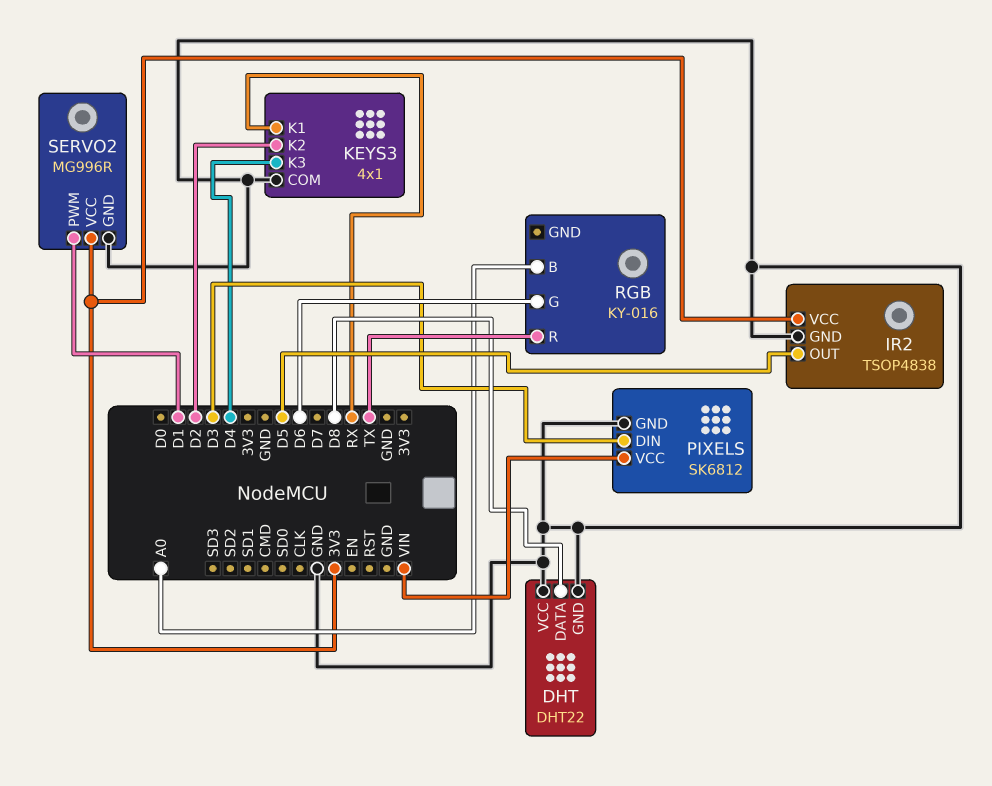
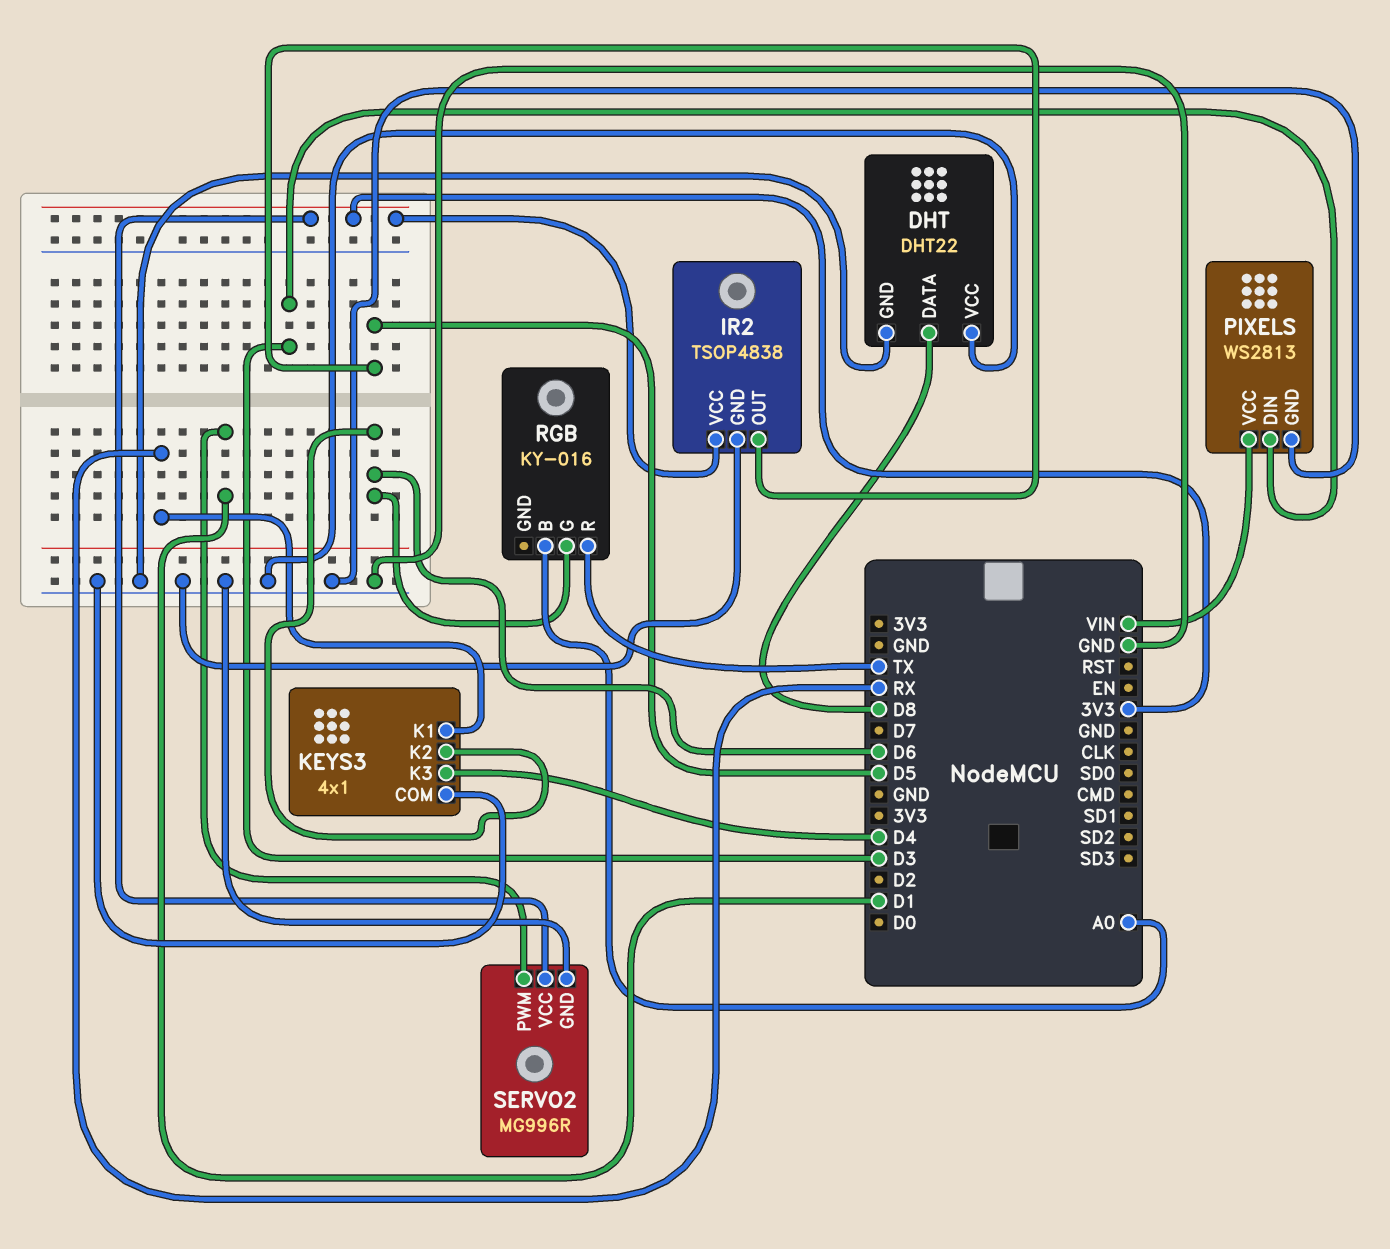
KEYS3 pin K2: D2 -> D6
PIXELS: SK6812 -> WS2813

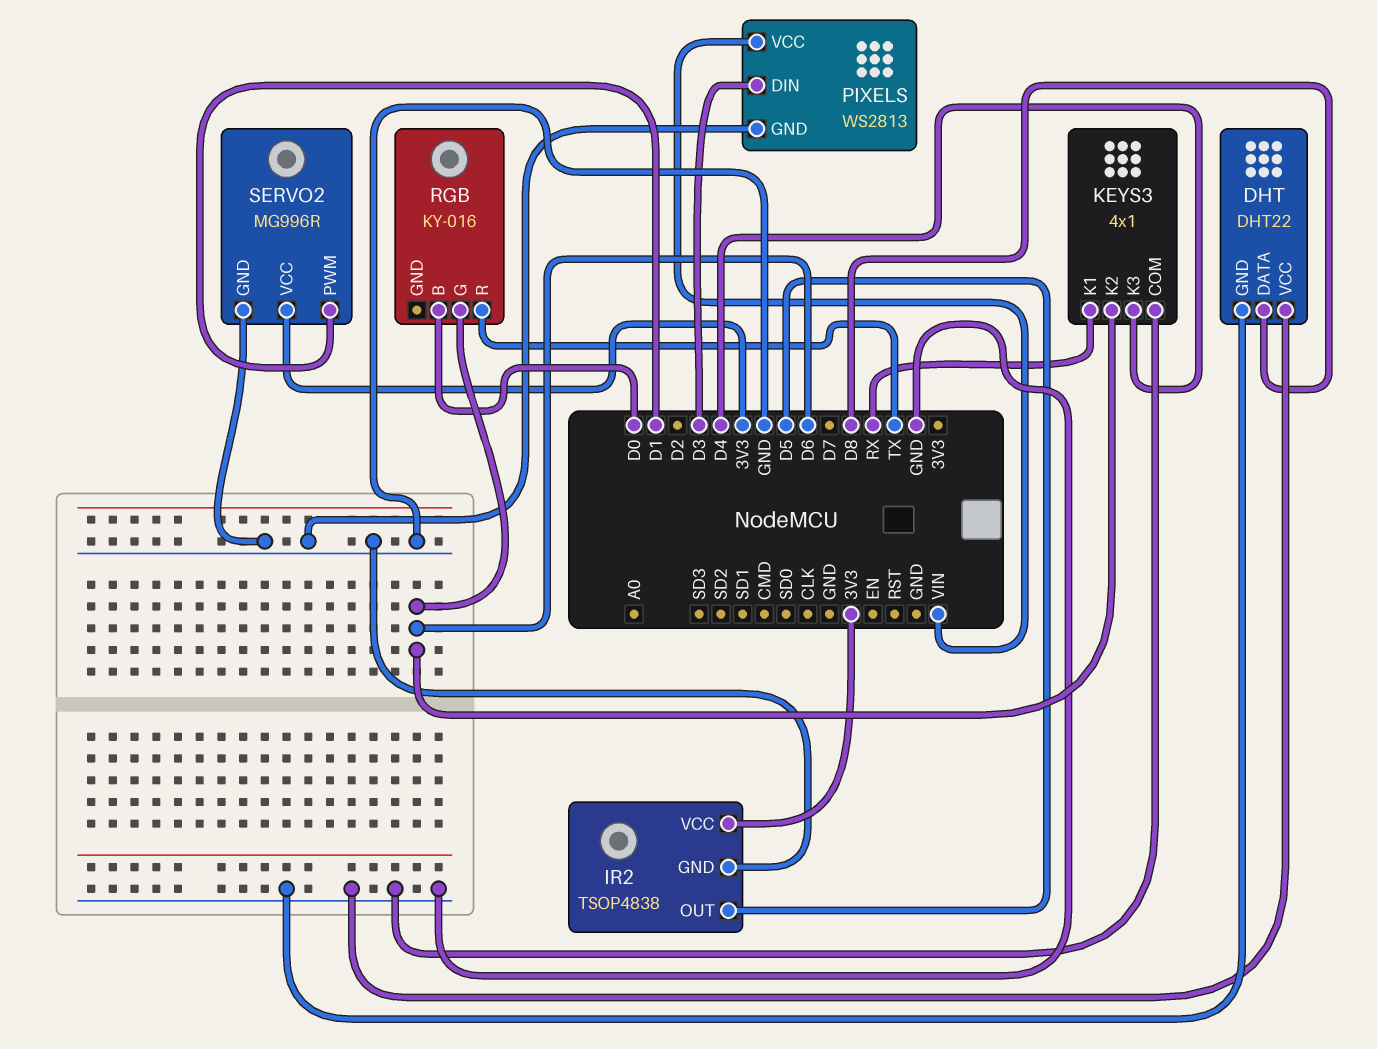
RGB pin B: A0 -> D0

